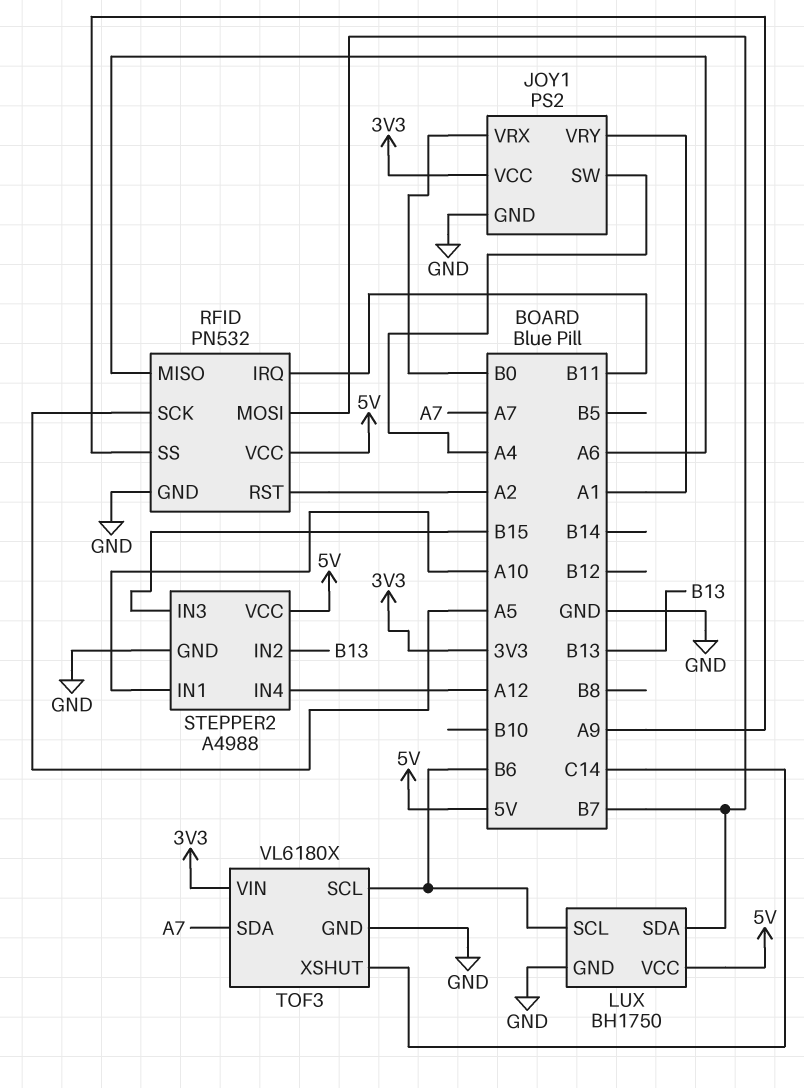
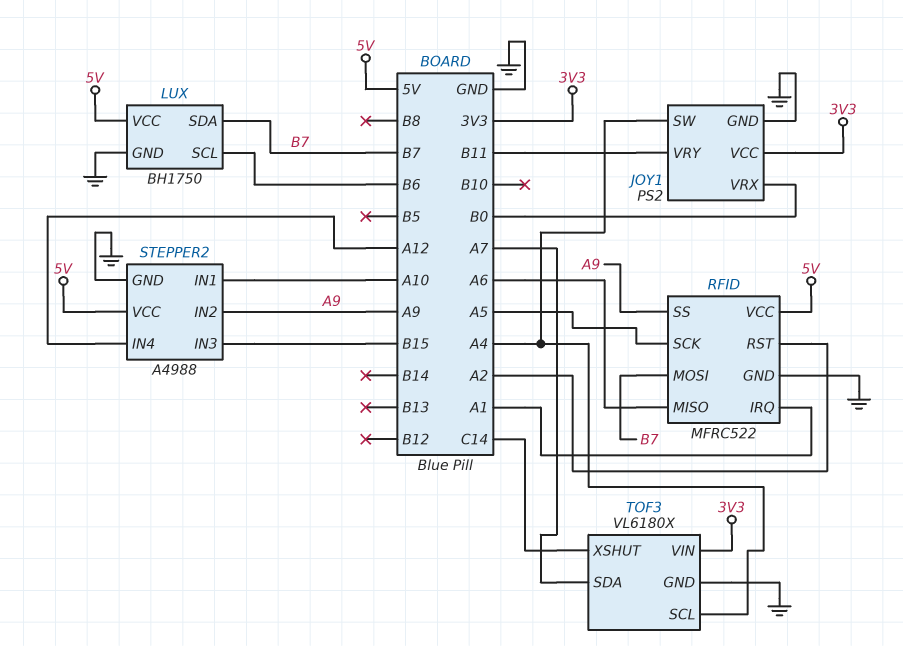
JOY1 pin VRY: A1 -> B11
RFID: PN532 -> MFRC522
RFID pin IRQ: B11 -> A1
STEPPER2 pin IN2: B13 -> A9
TOF3 pin SCL: B6 -> A4

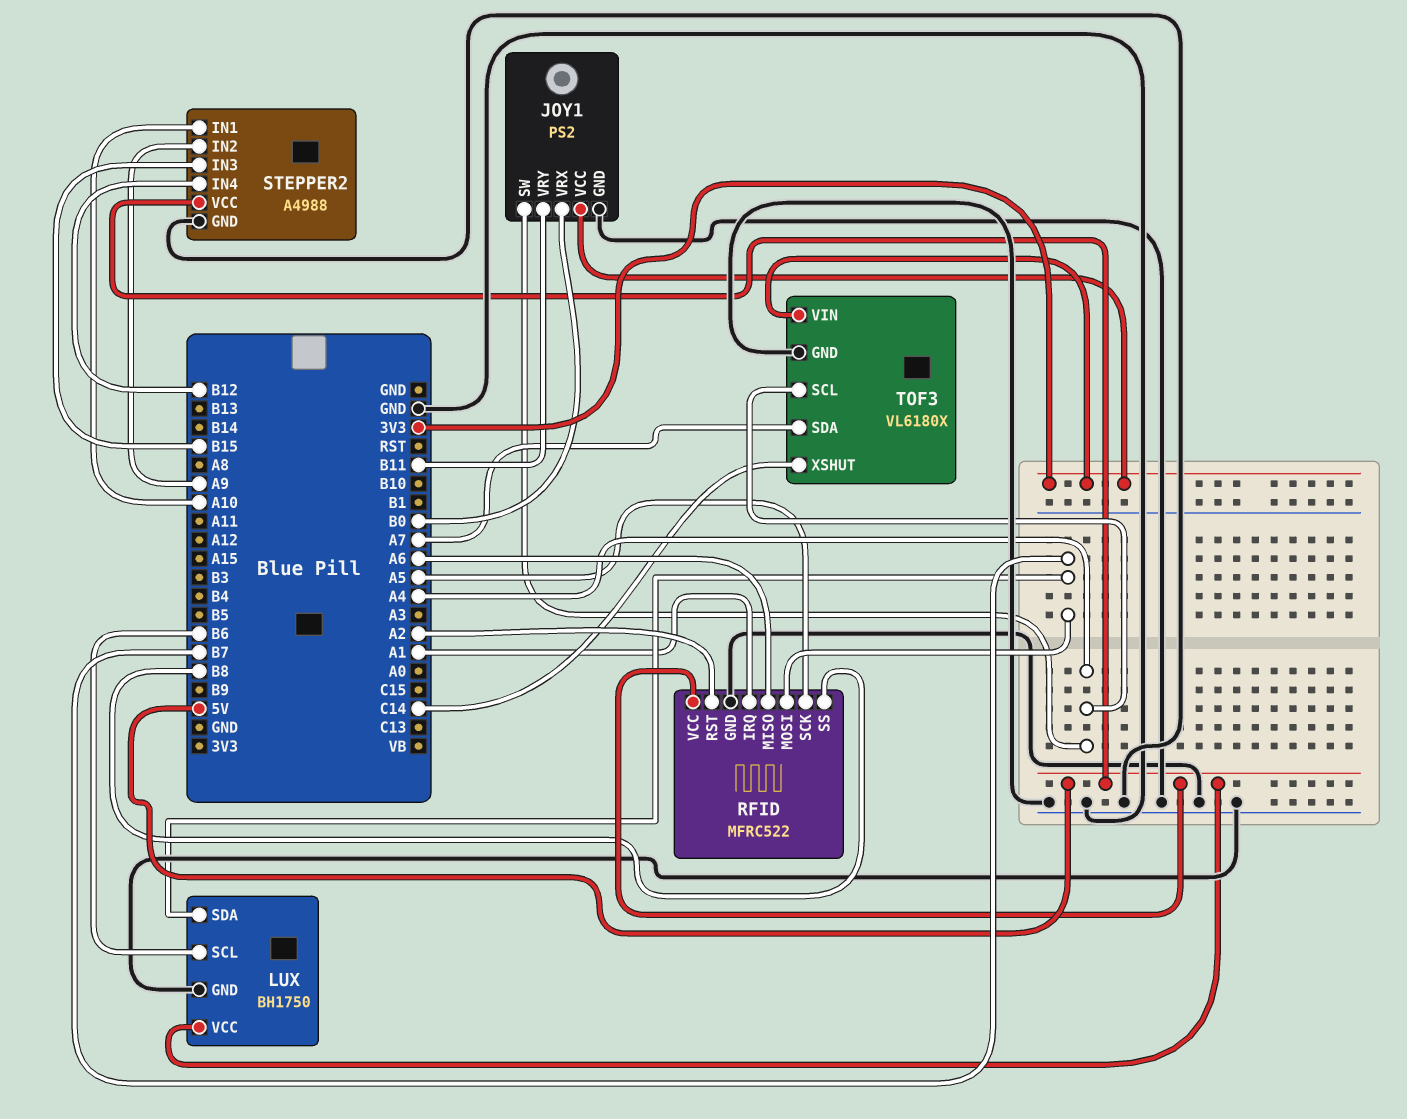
RFID pin SS: A9 -> B8
STEPPER2 pin IN4: A12 -> B12

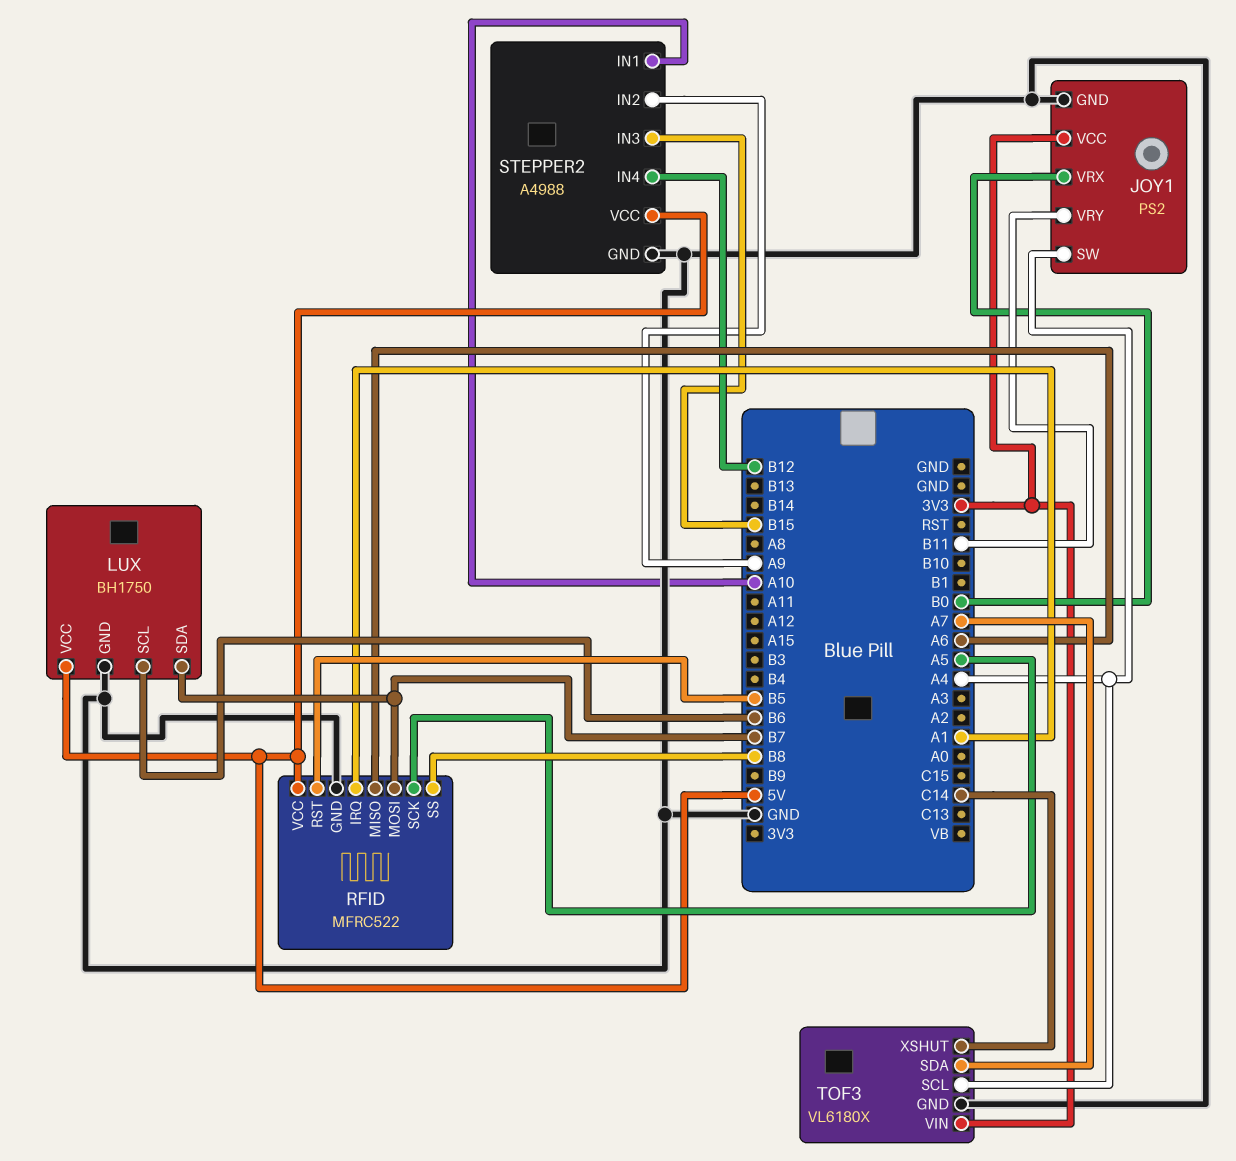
RFID pin RST: A2 -> B5

